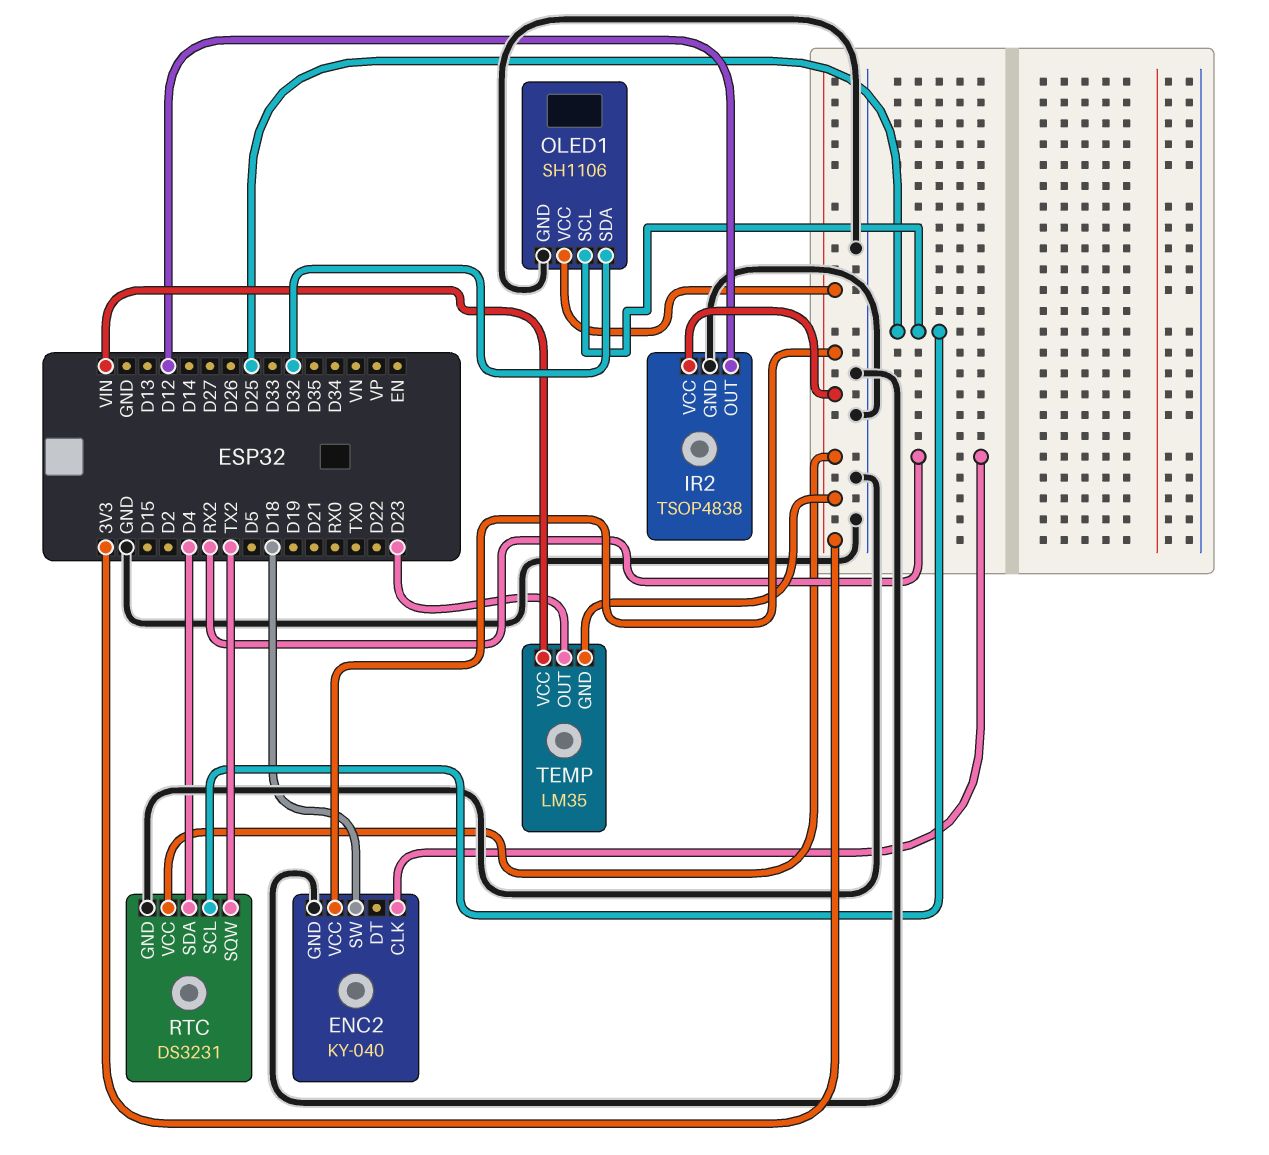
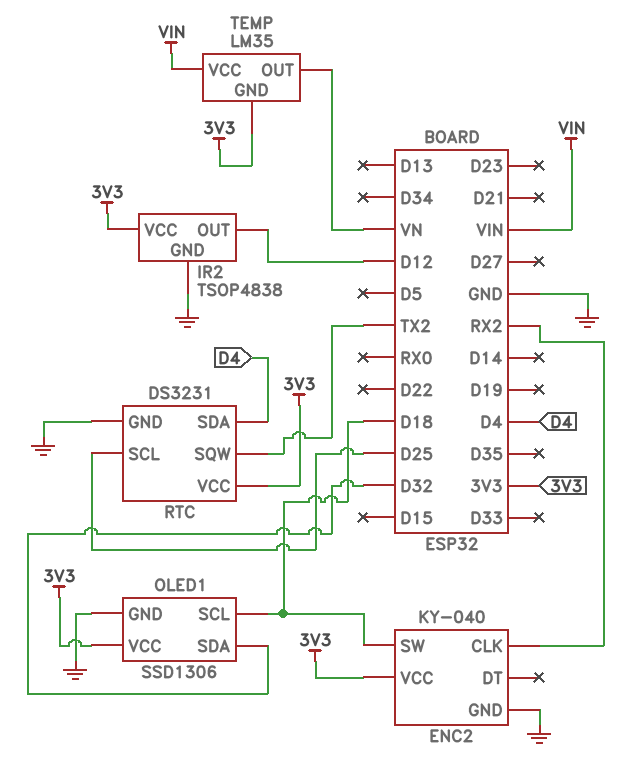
OLED1: SH1106 -> SSD1306
OLED1 pin SCL: D25 -> D18
TEMP pin OUT: D23 -> VN

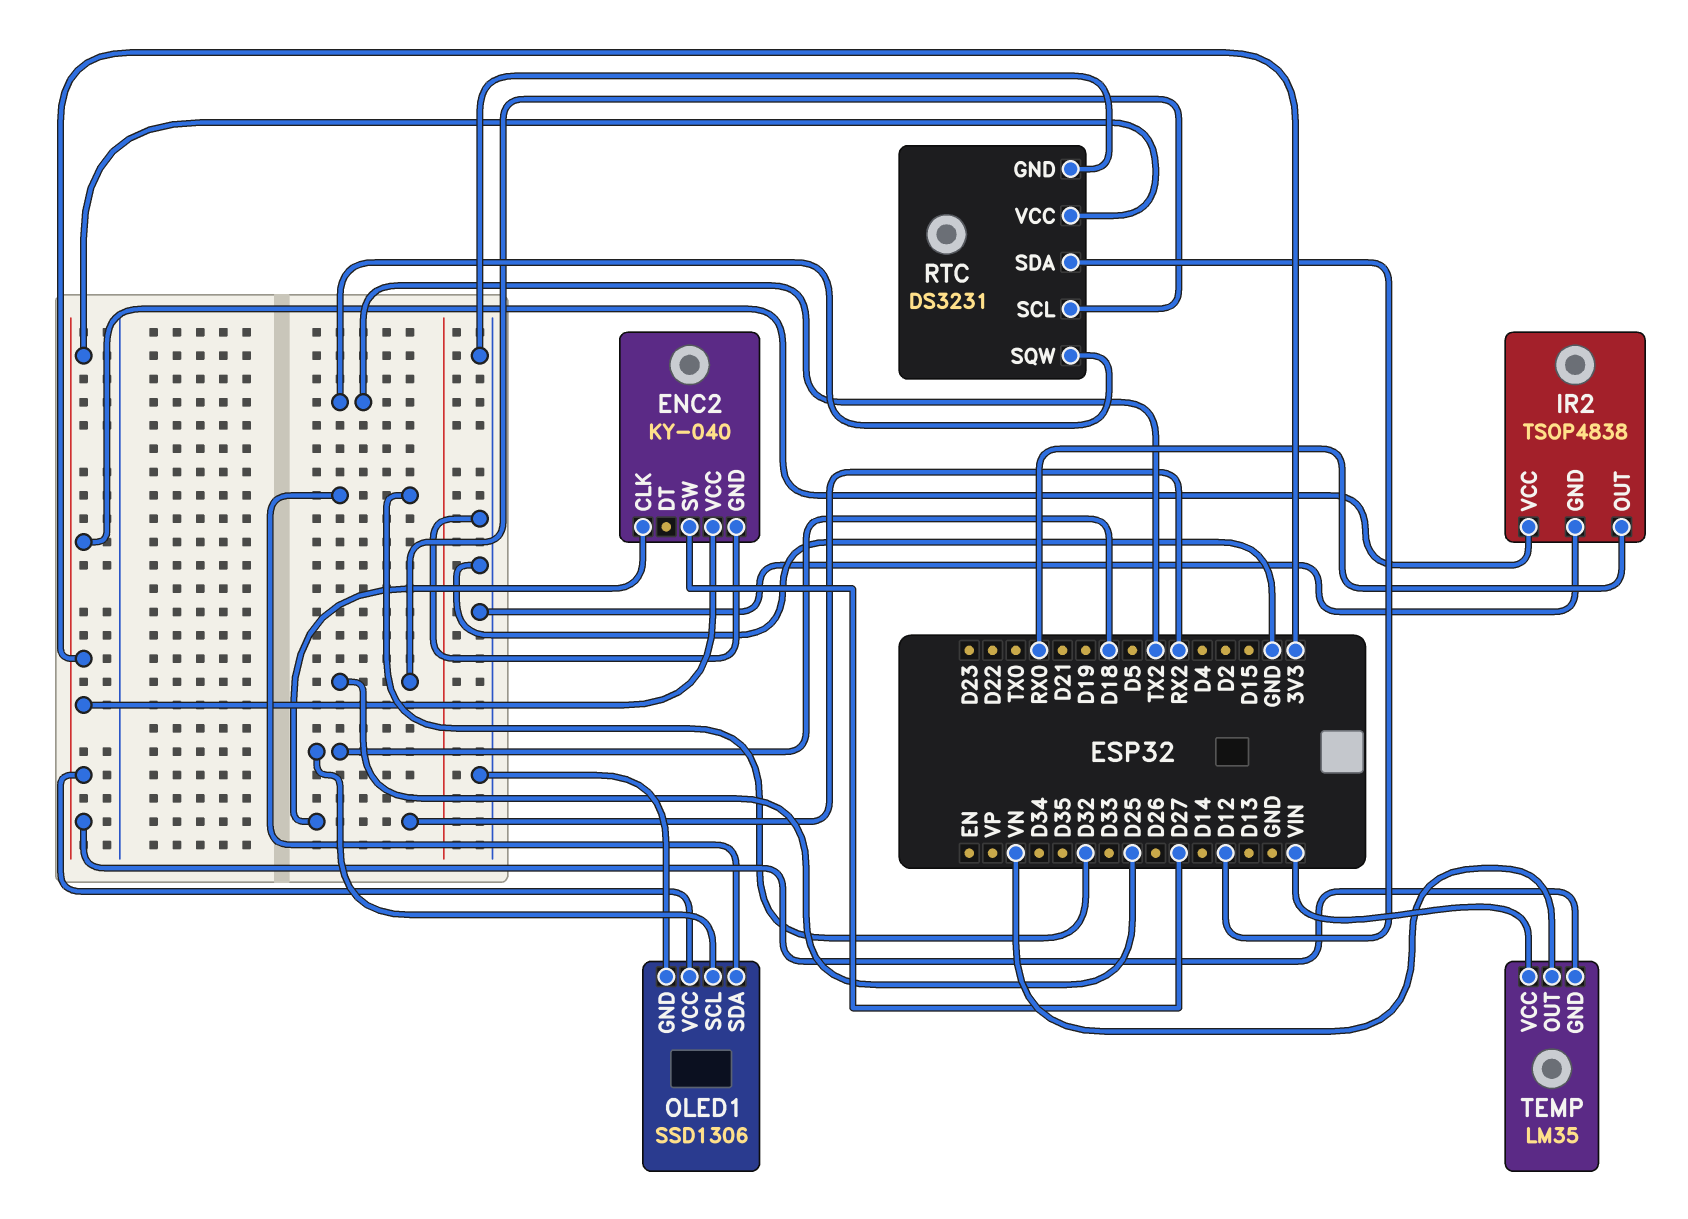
ENC2 pin SW: D18 -> D27
IR2 pin OUT: D12 -> RX0
RTC pin SDA: D4 -> D12

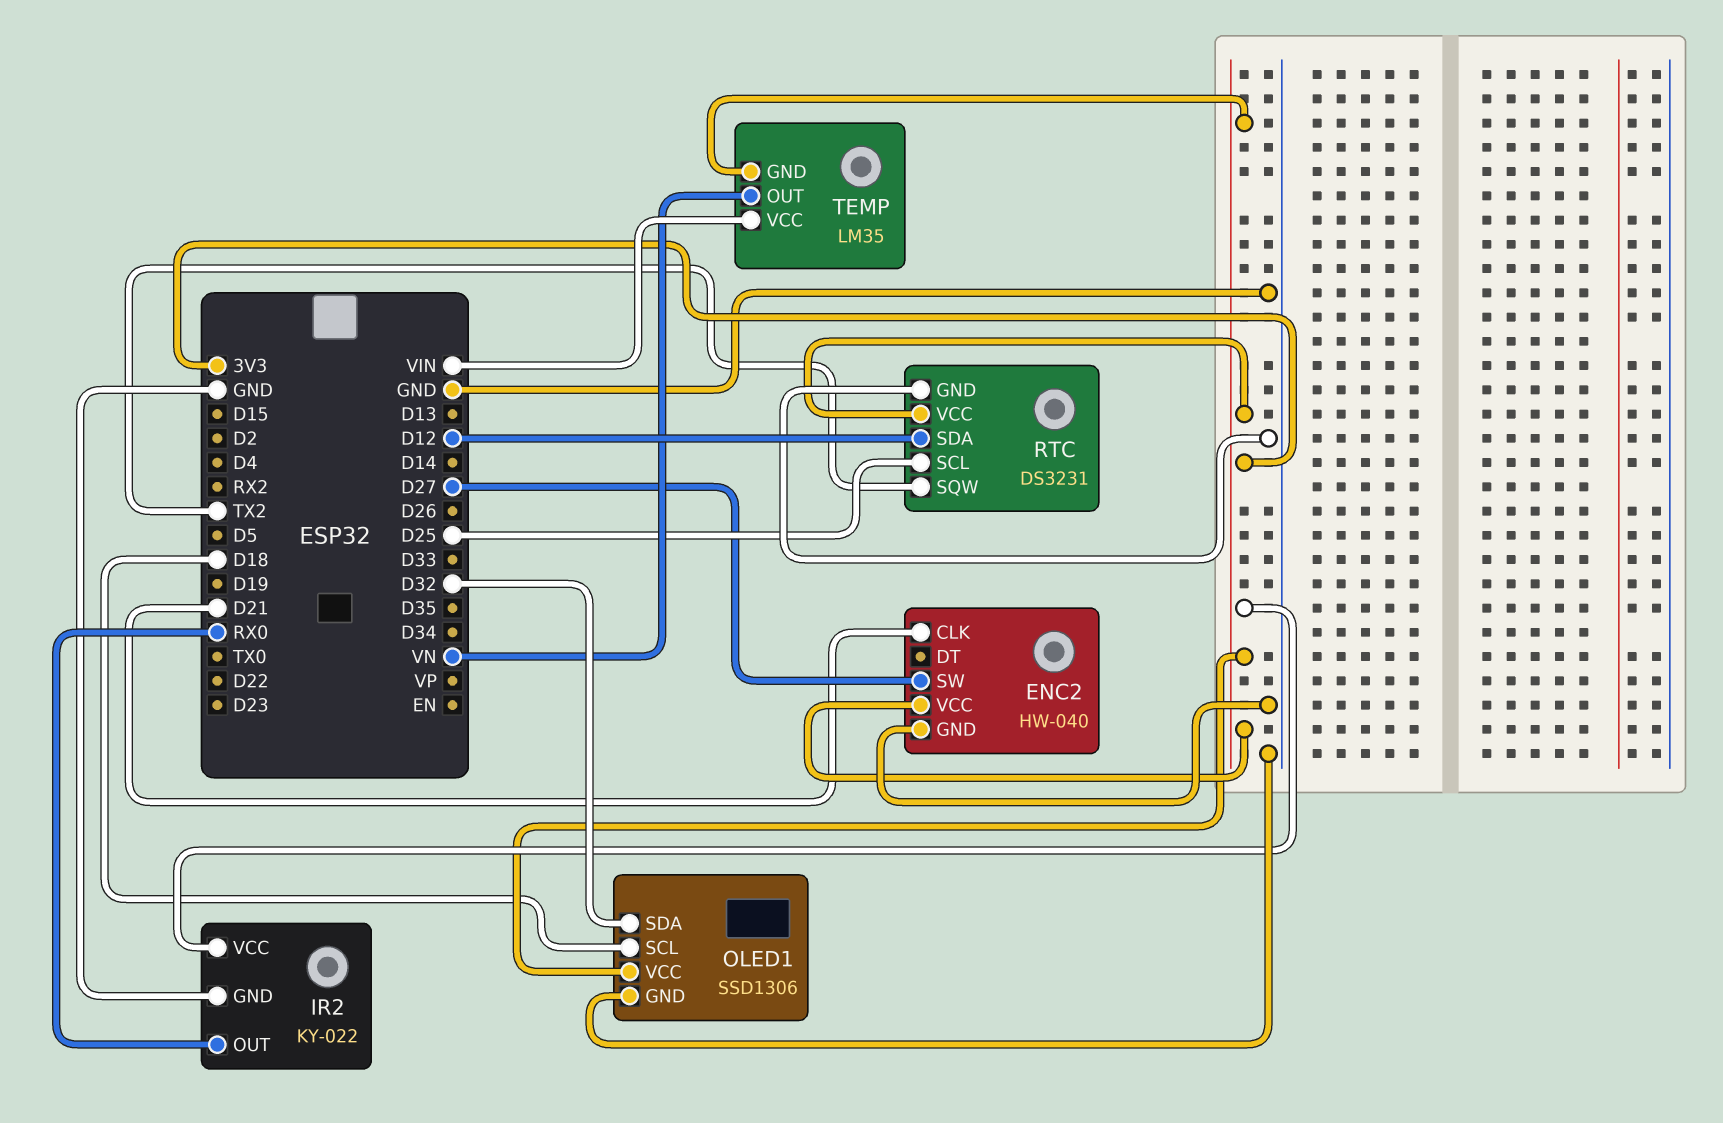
ENC2: KY-040 -> HW-040
ENC2 pin CLK: RX2 -> D21
IR2: TSOP4838 -> KY-022

